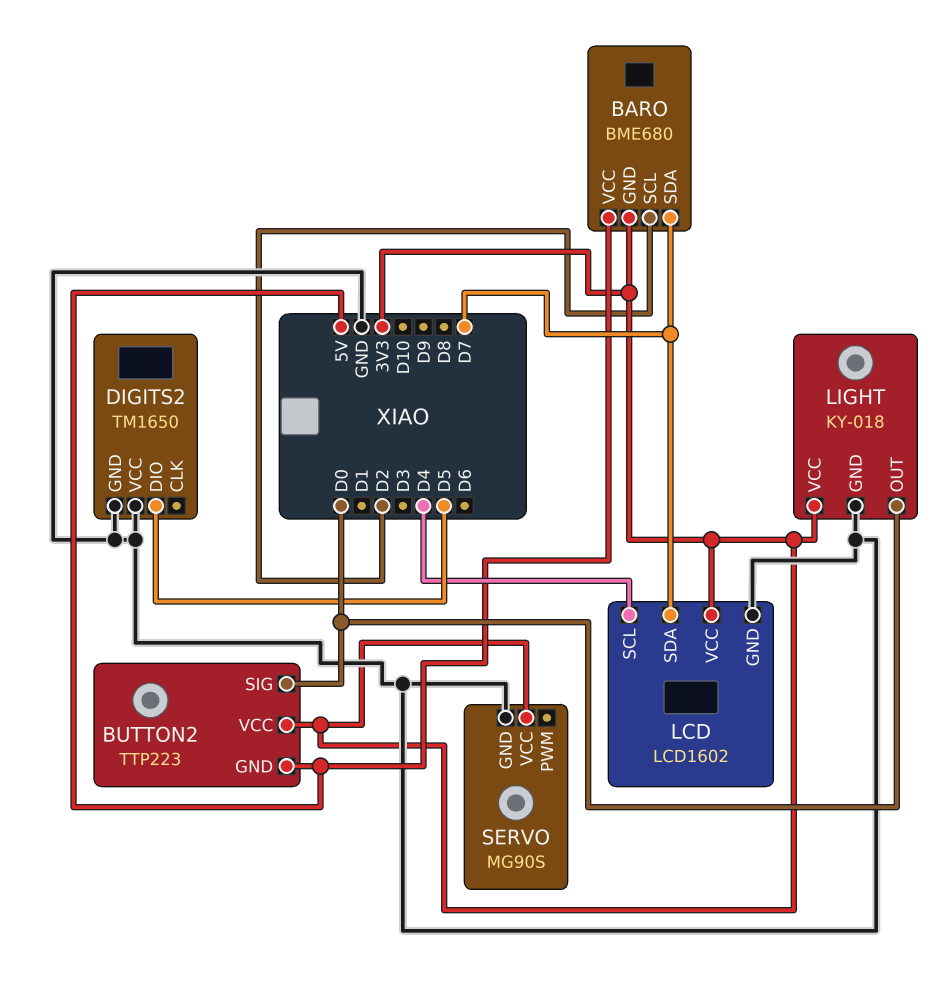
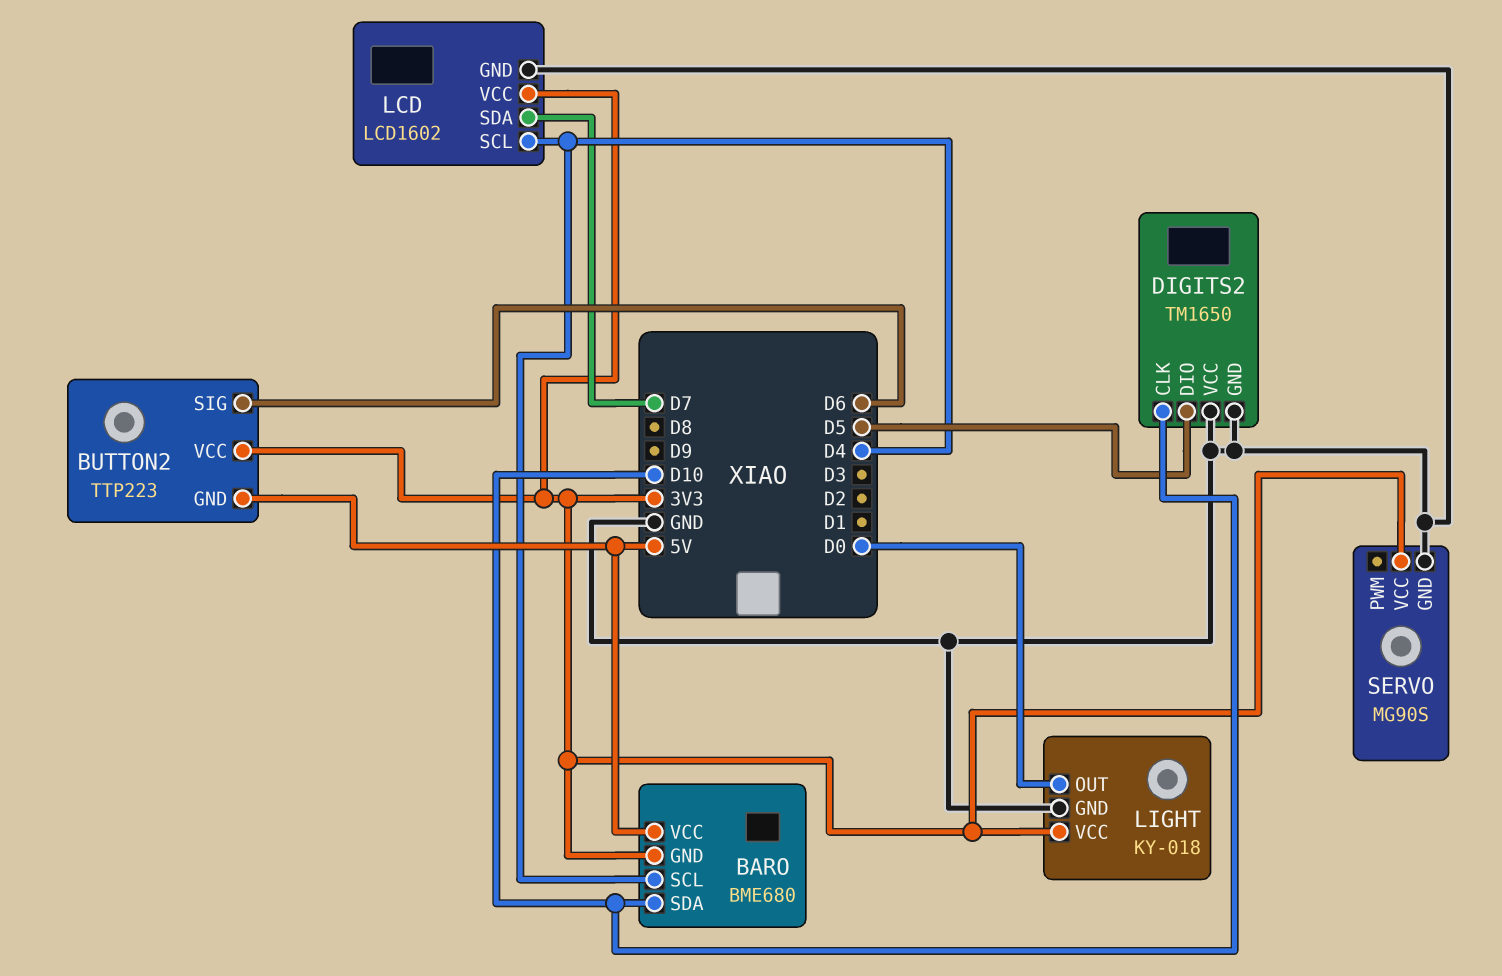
BARO pin SCL: D2 -> D4
BARO pin SDA: D7 -> D10
BUTTON2 pin SIG: D0 -> D6
DIGITS2 pin CLK: none -> D10

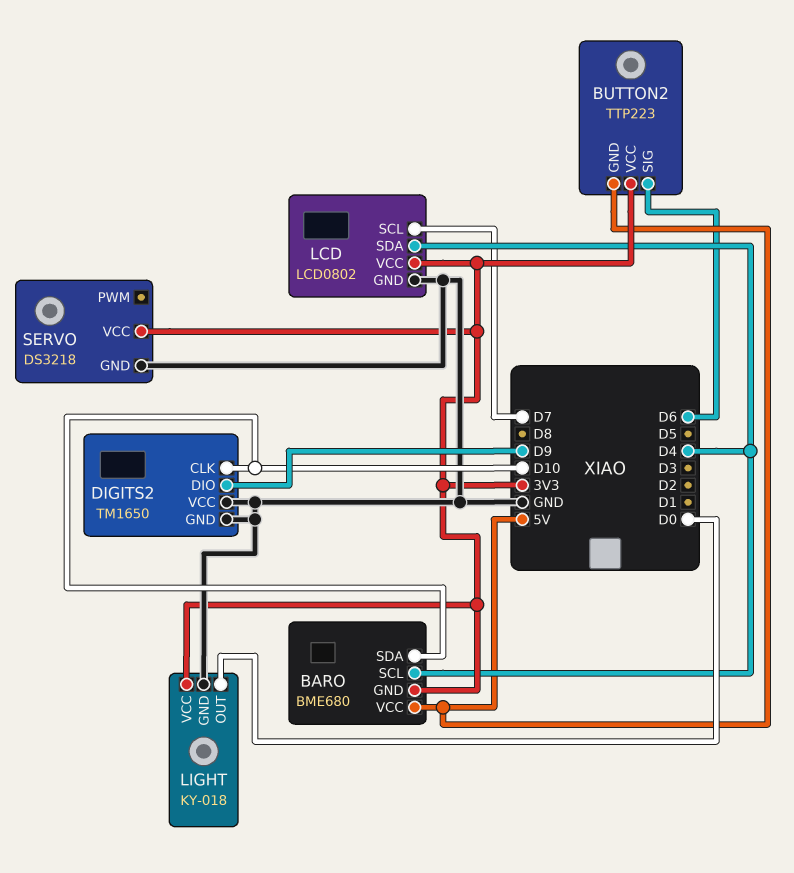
DIGITS2 pin DIO: D5 -> D9
LCD: LCD1602 -> LCD0802
LCD pin SCL: D4 -> D7
LCD pin SDA: D7 -> D4
SERVO: MG90S -> DS3218

